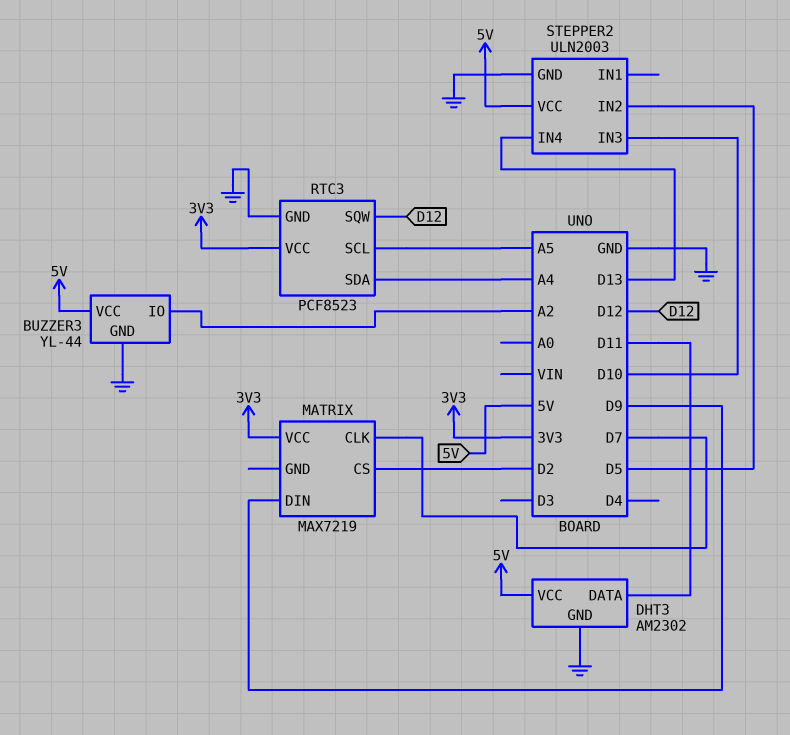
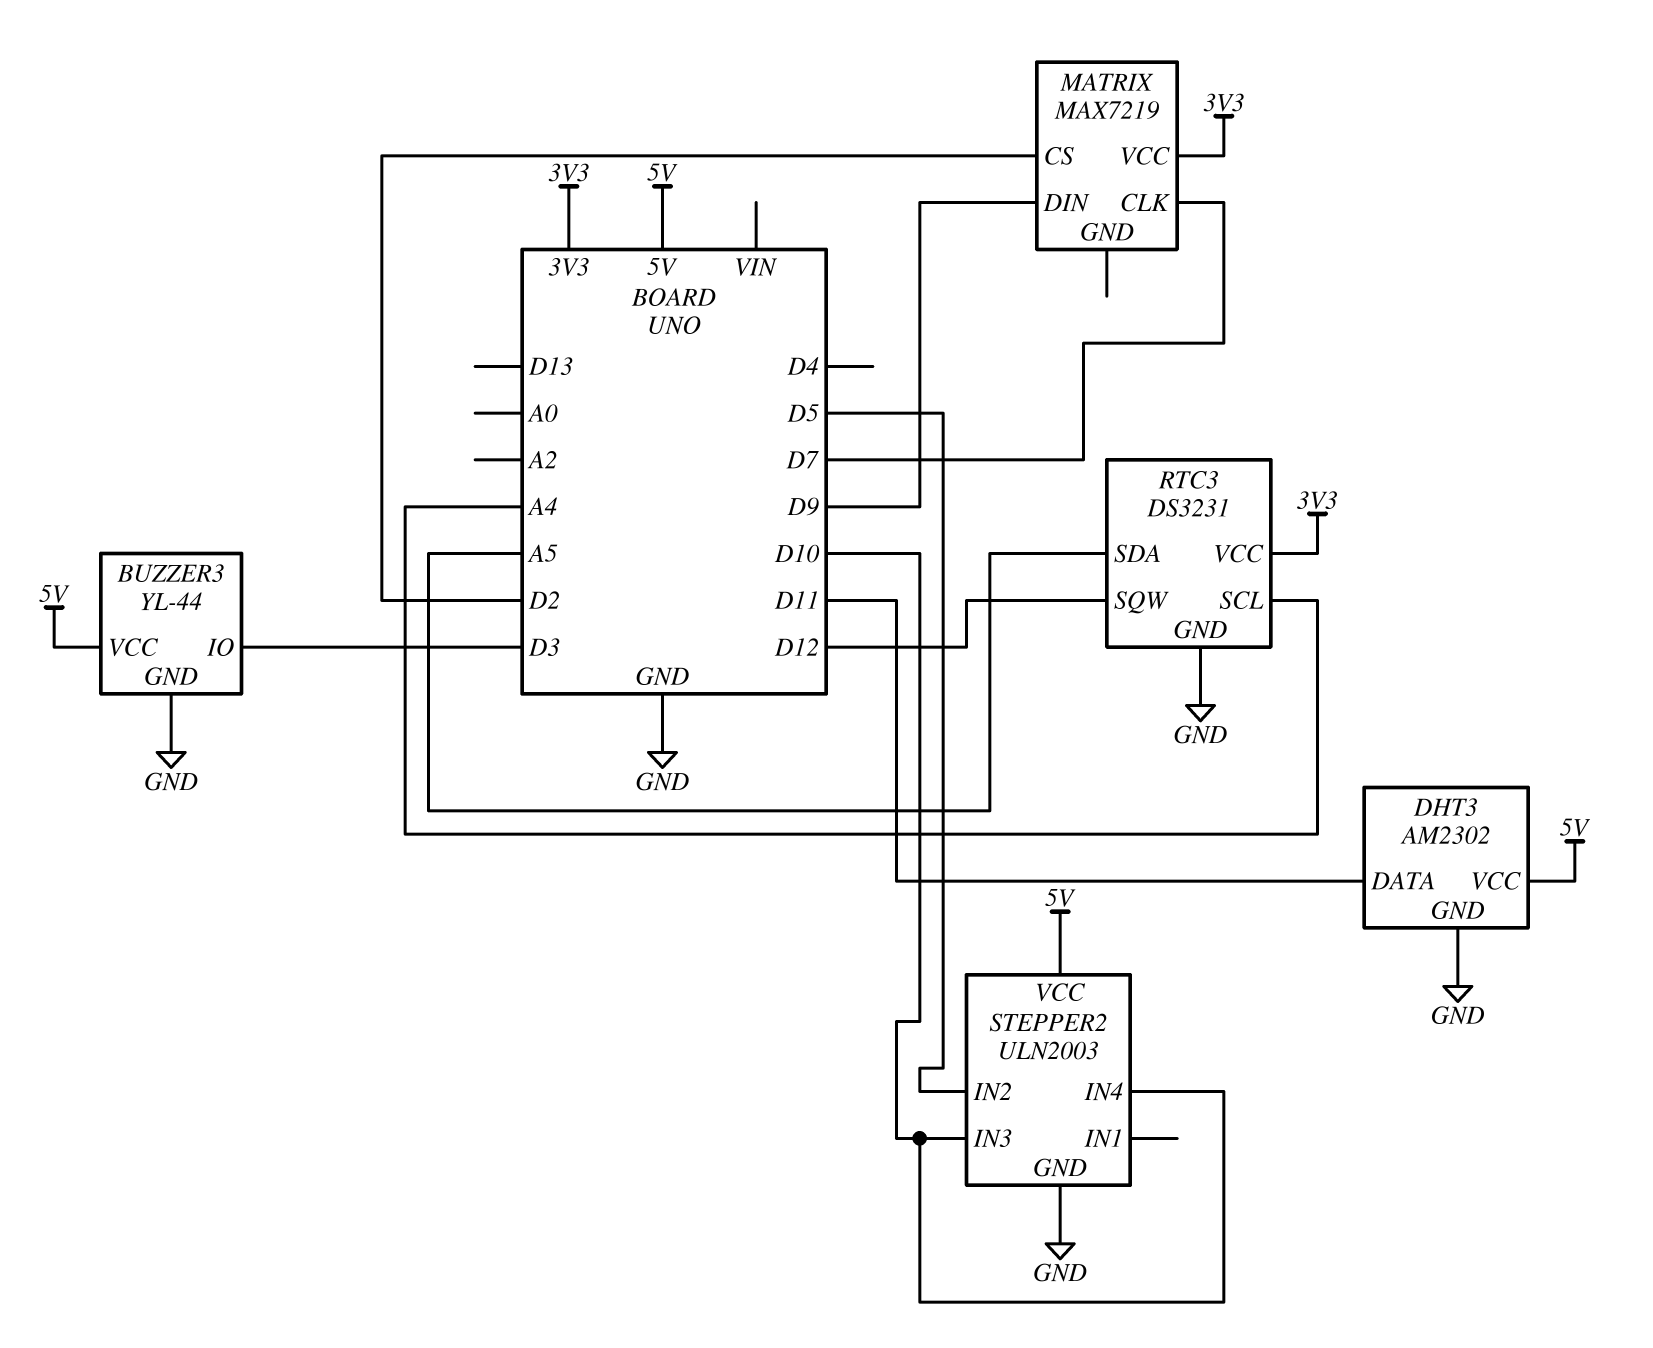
BUZZER3 pin IO: A2 -> D3
RTC3: PCF8523 -> DS3231
RTC3 pin SCL: A5 -> A4
RTC3 pin SDA: A4 -> A5
STEPPER2 pin IN4: D13 -> D10

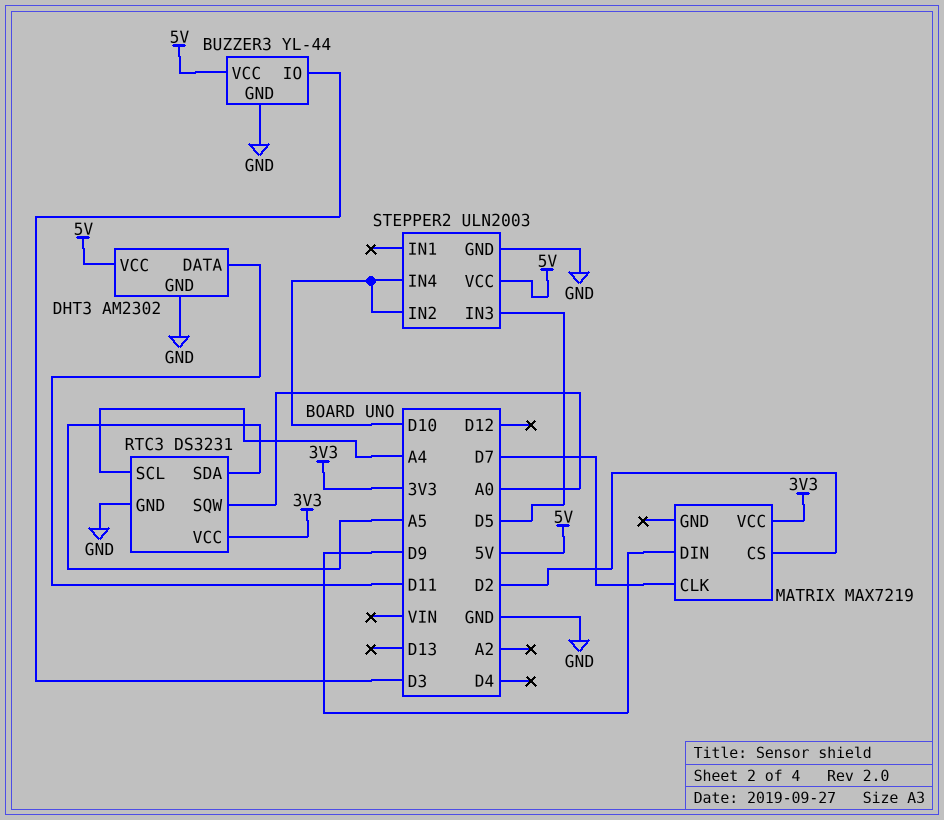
RTC3 pin SQW: D12 -> A0
STEPPER2 pin IN2: D5 -> D10
STEPPER2 pin IN3: D10 -> D5

